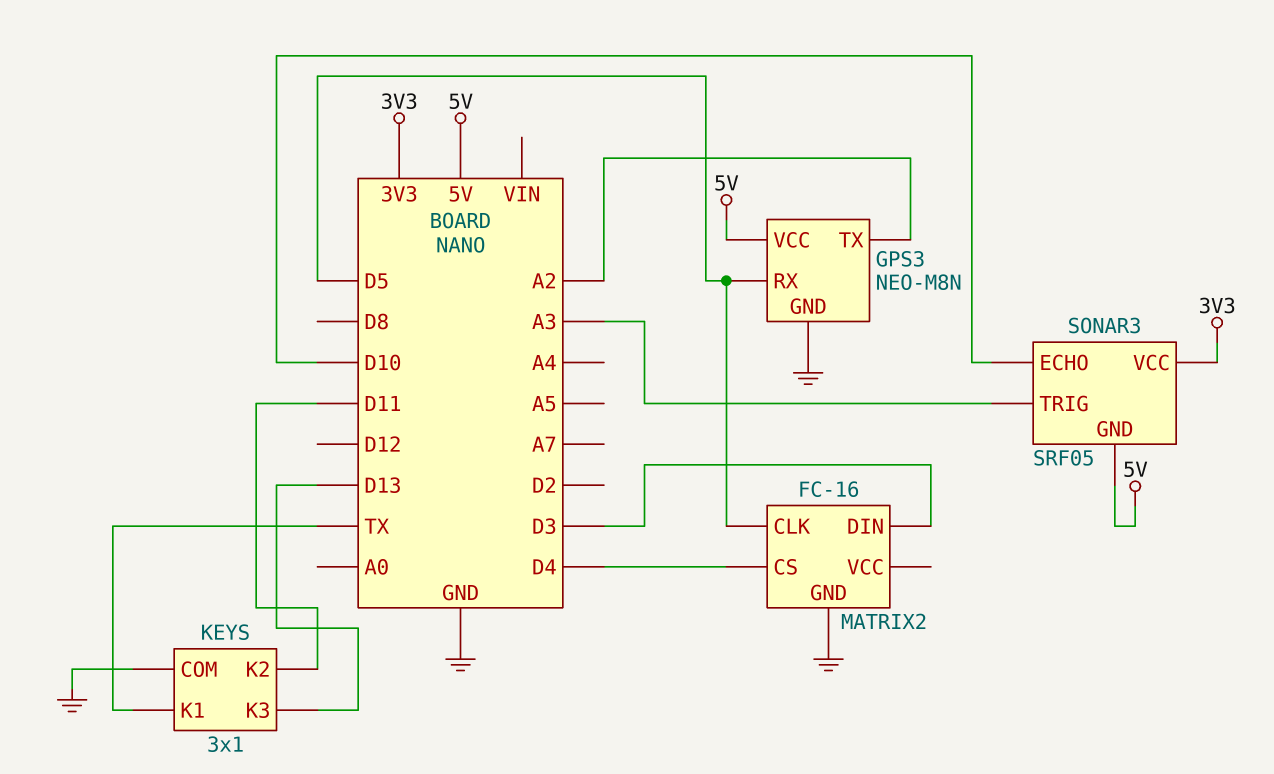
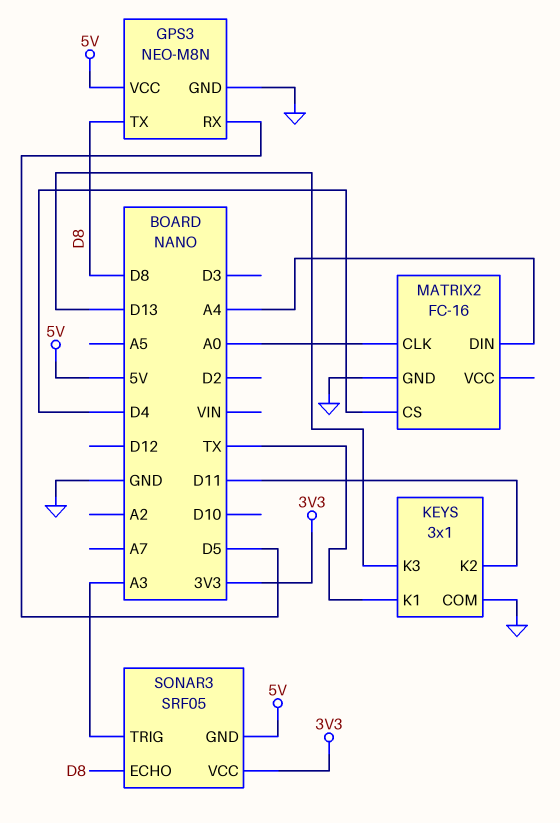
GPS3 pin TX: A2 -> D8
MATRIX2 pin CLK: D5 -> A0
MATRIX2 pin DIN: D3 -> A4
SONAR3 pin ECHO: D10 -> D8

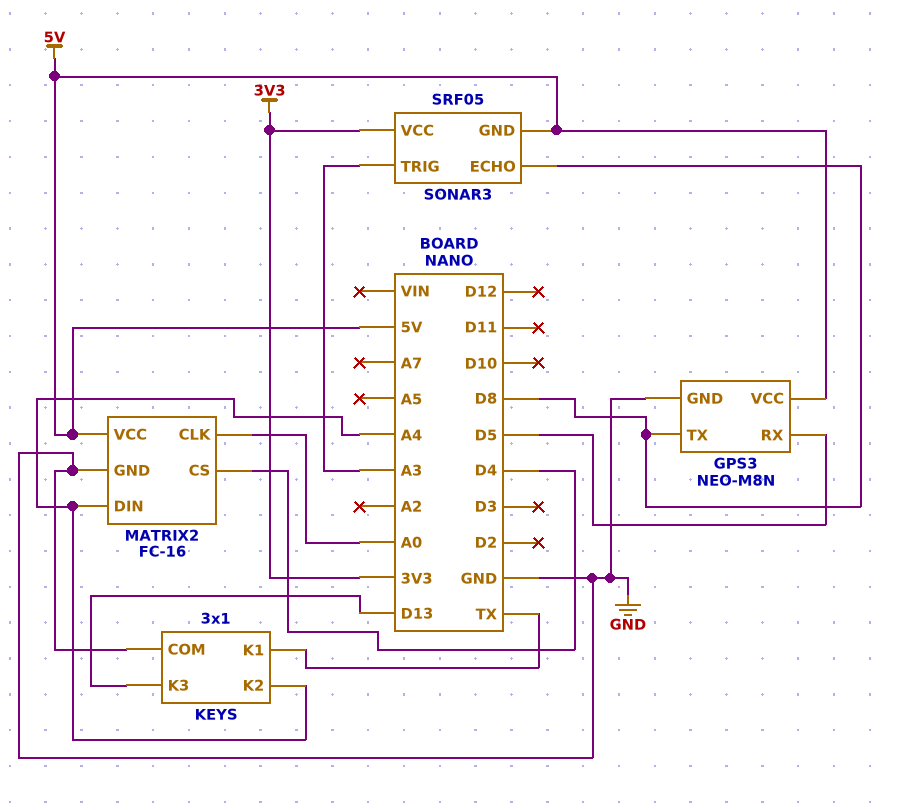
KEYS pin K2: D11 -> A4
MATRIX2 pin VCC: none -> 5V

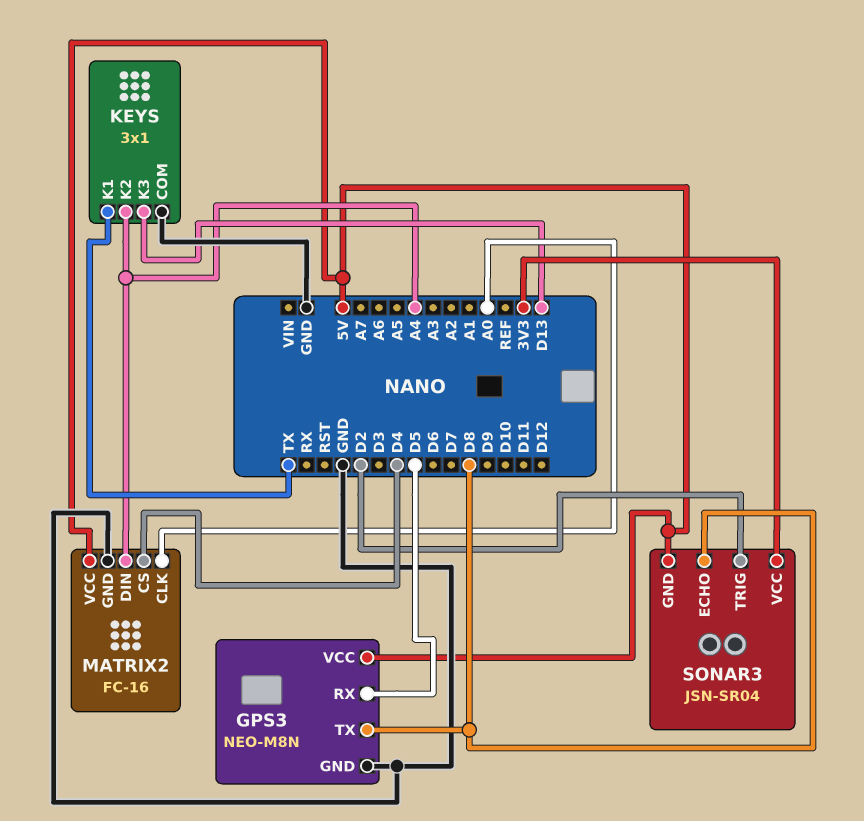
SONAR3: SRF05 -> JSN-SR04
SONAR3 pin TRIG: A3 -> D2

